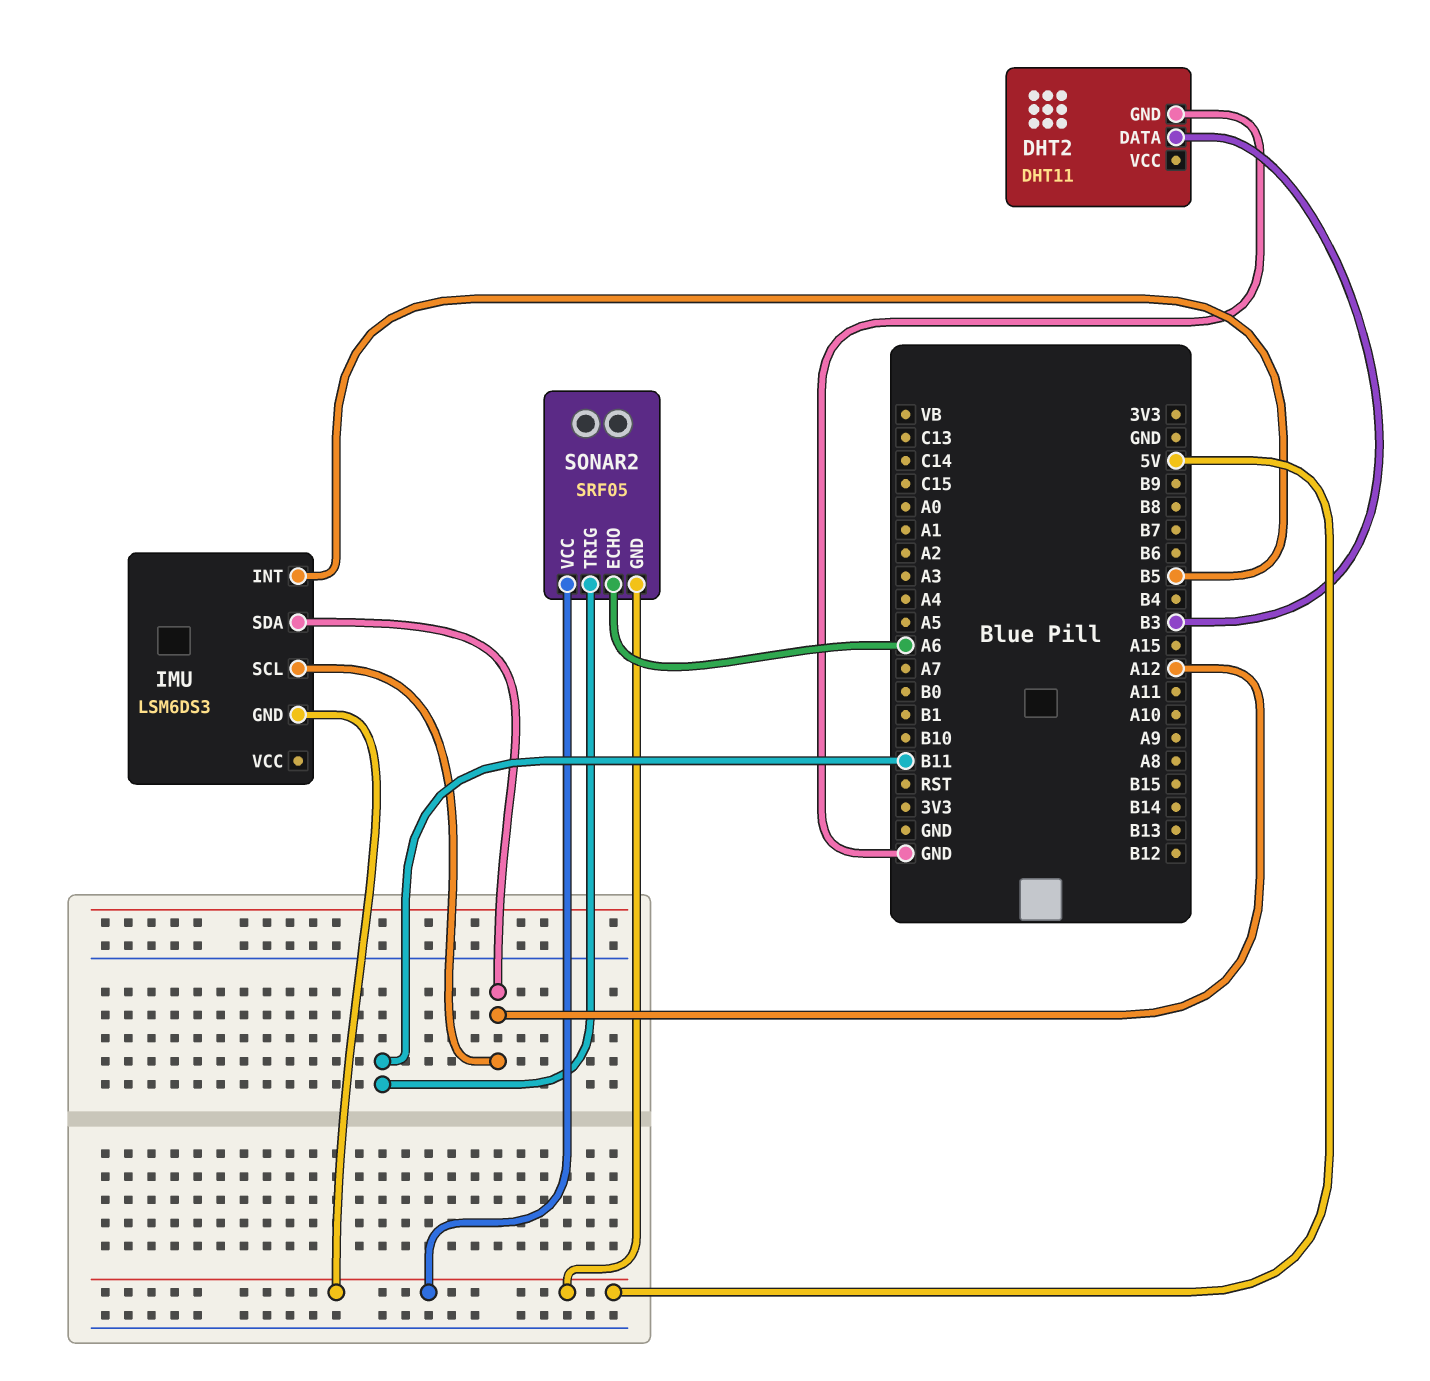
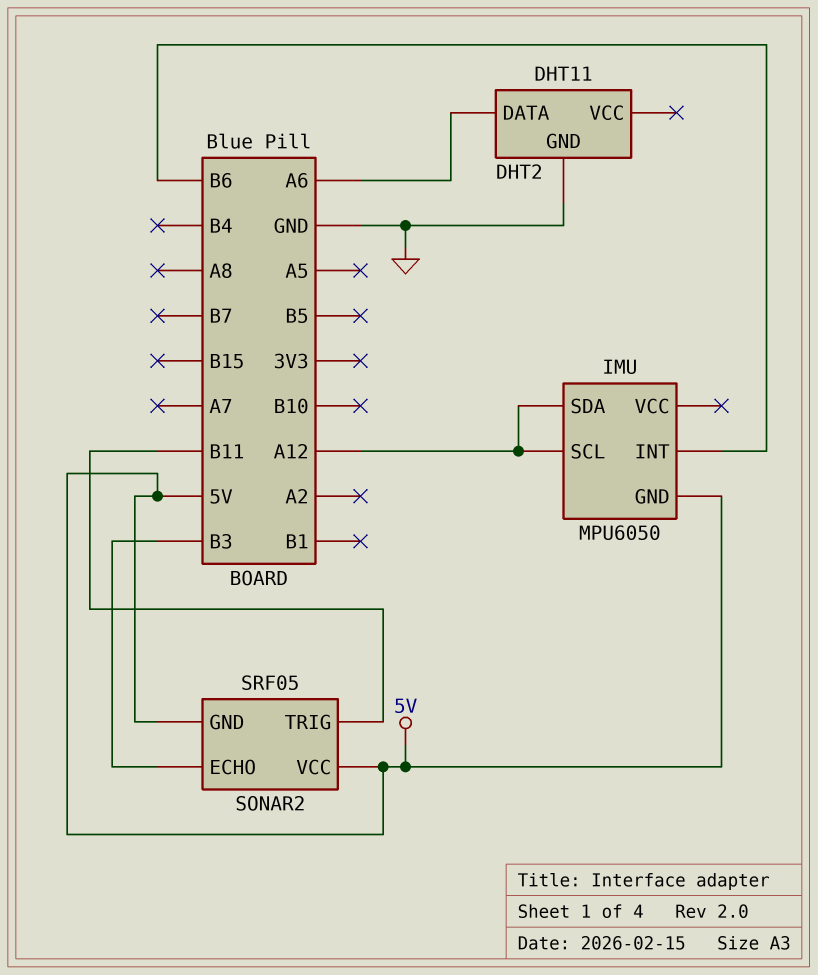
DHT2 pin DATA: B3 -> A6
IMU: LSM6DS3 -> MPU6050
IMU pin INT: B5 -> B6
SONAR2 pin ECHO: A6 -> B3

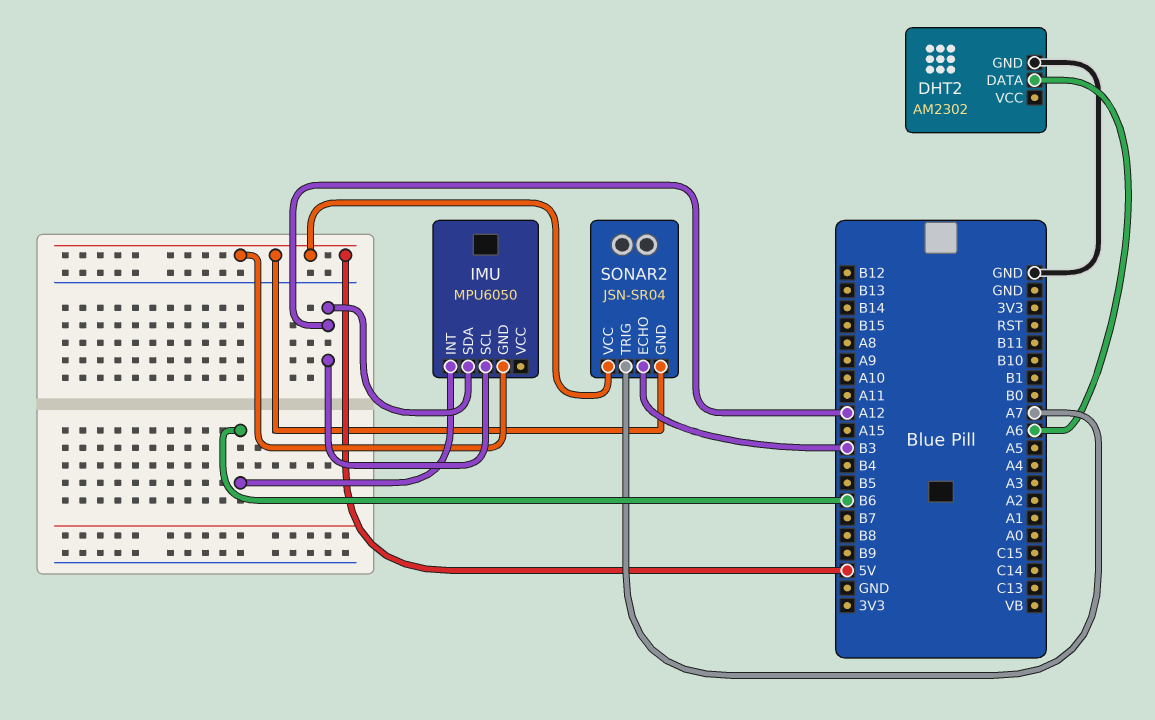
DHT2: DHT11 -> AM2302
SONAR2: SRF05 -> JSN-SR04
SONAR2 pin TRIG: B11 -> A7

